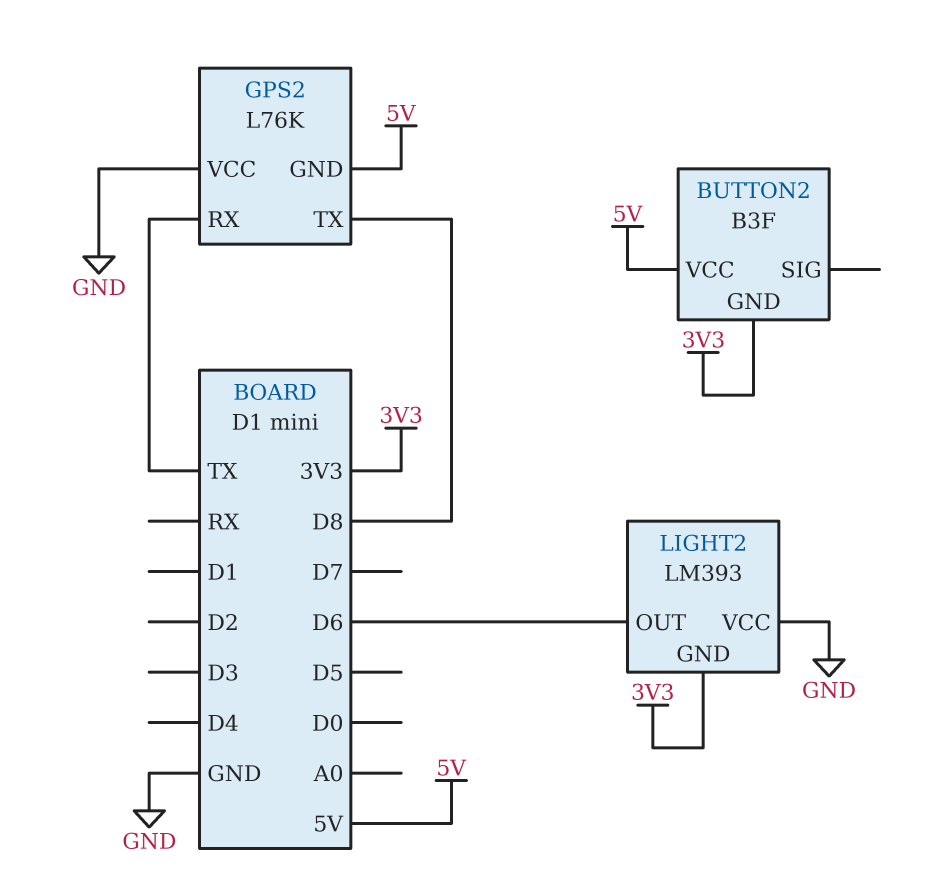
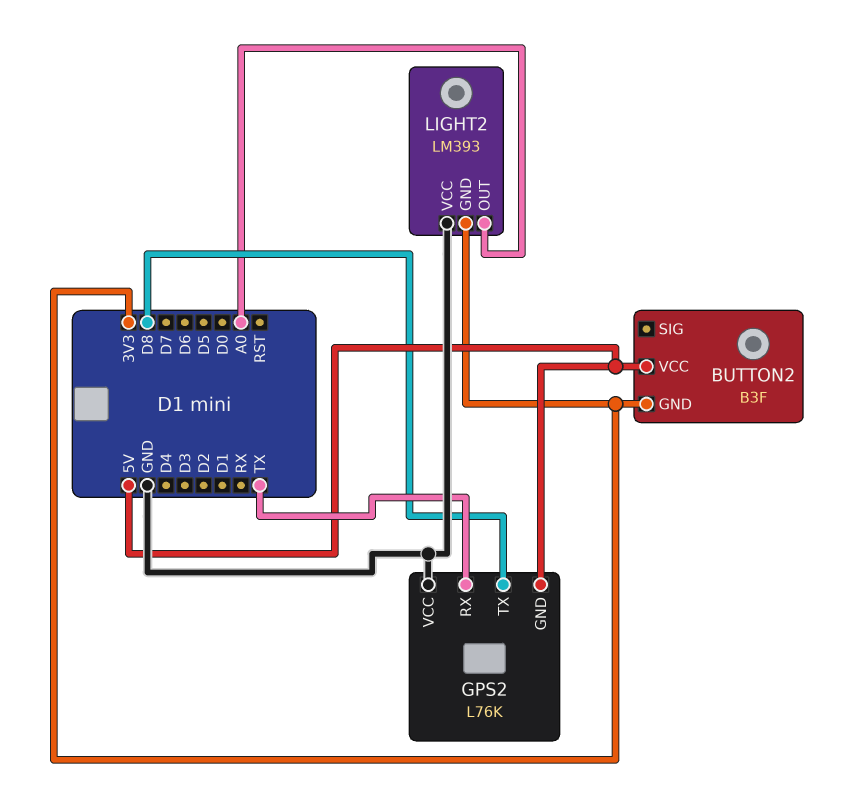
LIGHT2 pin OUT: D6 -> A0

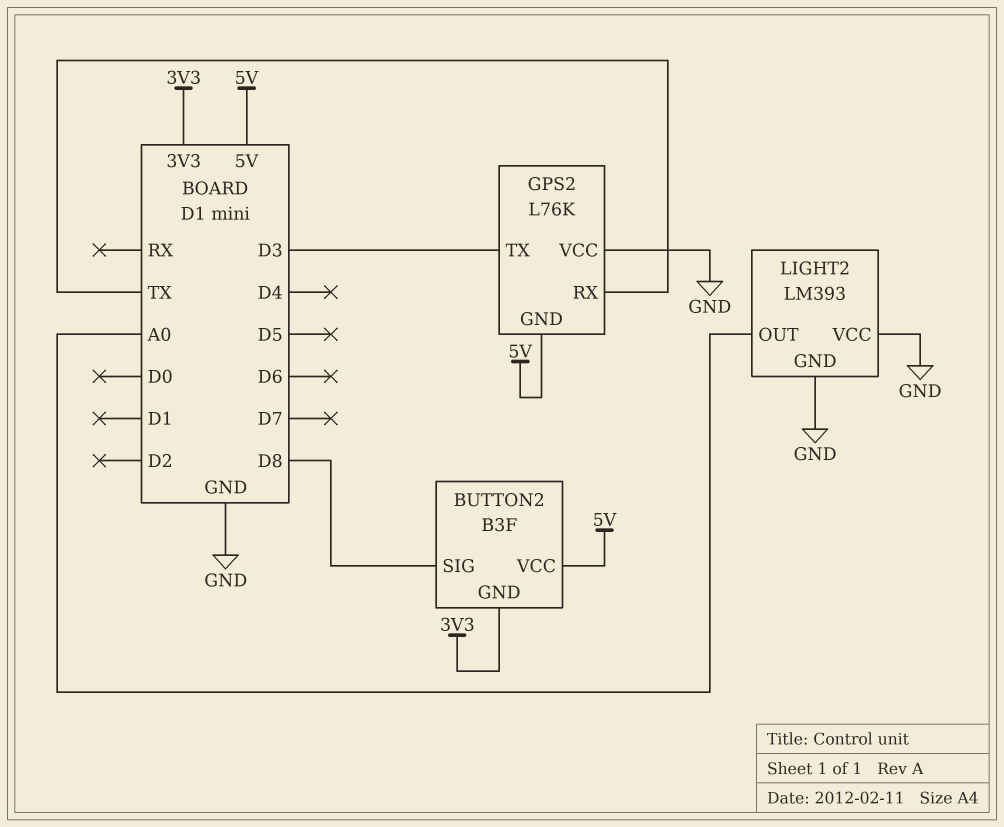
BUTTON2 pin SIG: none -> D8
GPS2 pin TX: D8 -> D3
LIGHT2 pin GND: 3V3 -> GND

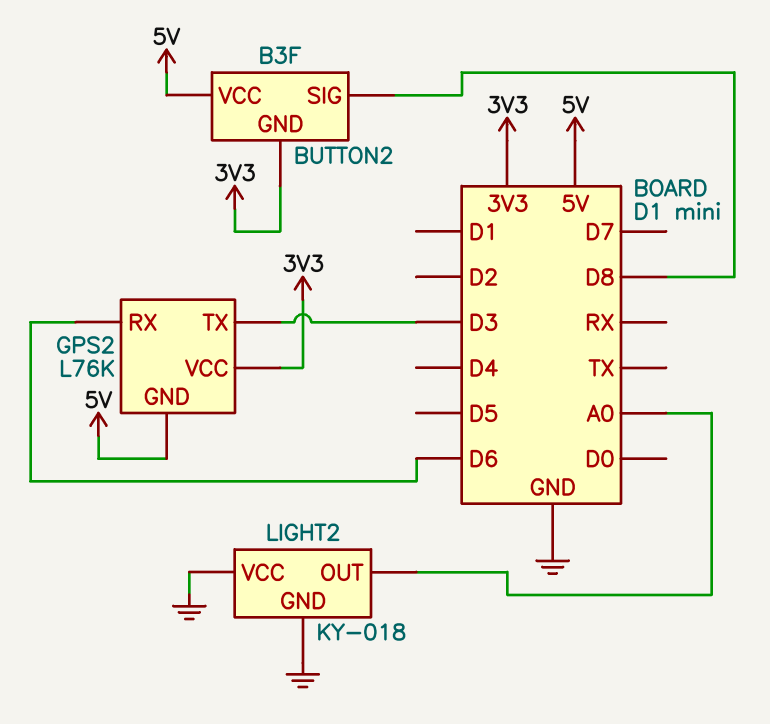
GPS2 pin RX: TX -> D6
GPS2 pin VCC: GND -> 3V3
LIGHT2: LM393 -> KY-018

